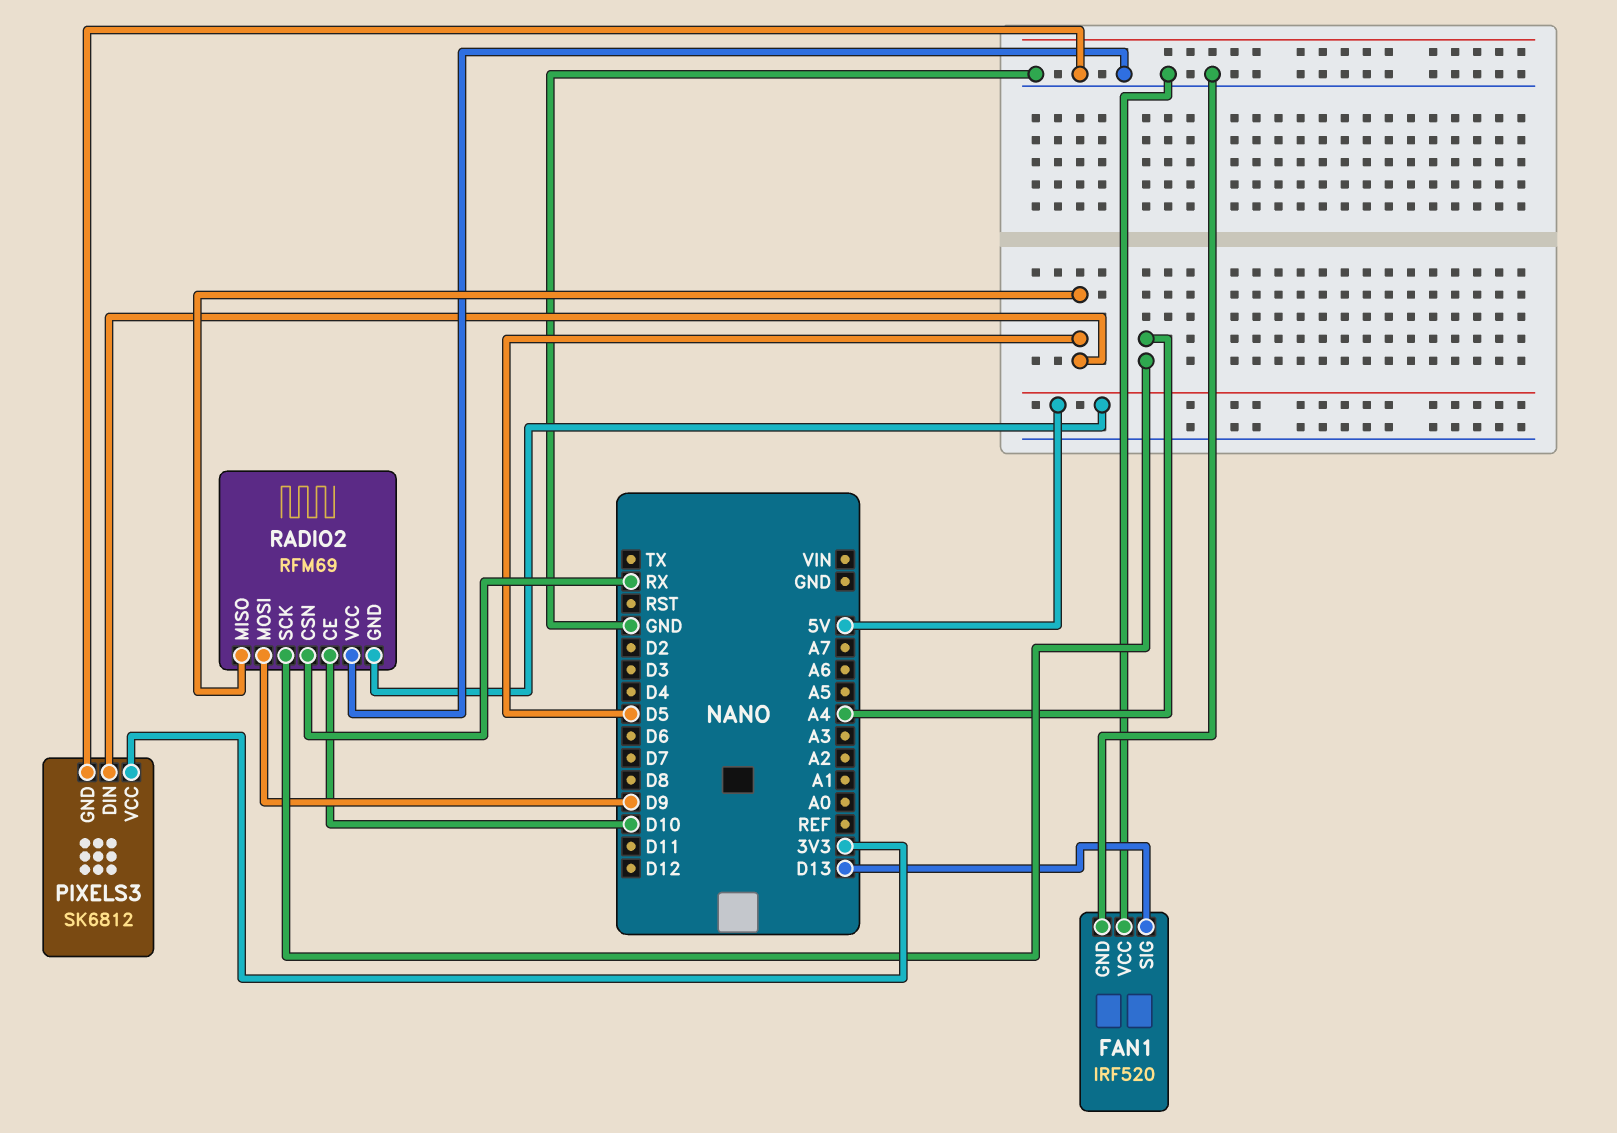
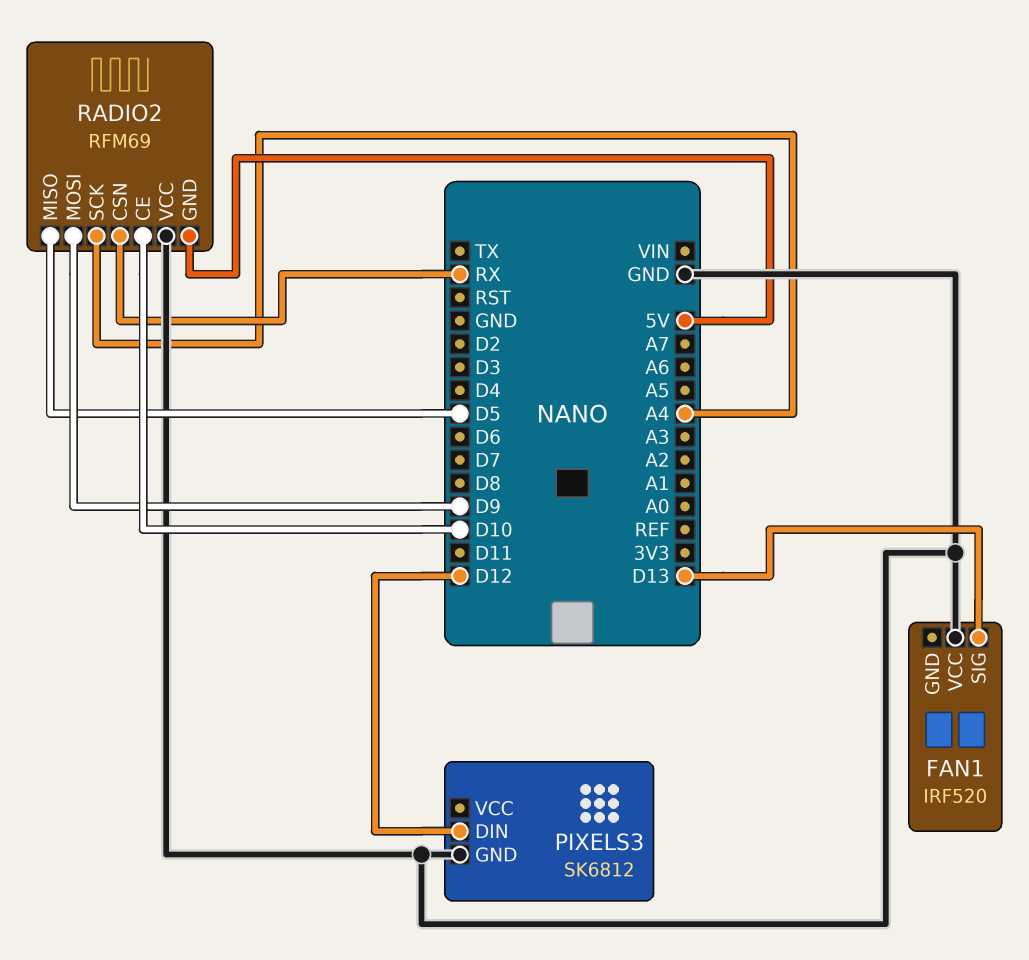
FAN1 pin GND: GND -> none
PIXELS3 pin DIN: D5 -> D12
PIXELS3 pin VCC: 3V3 -> none

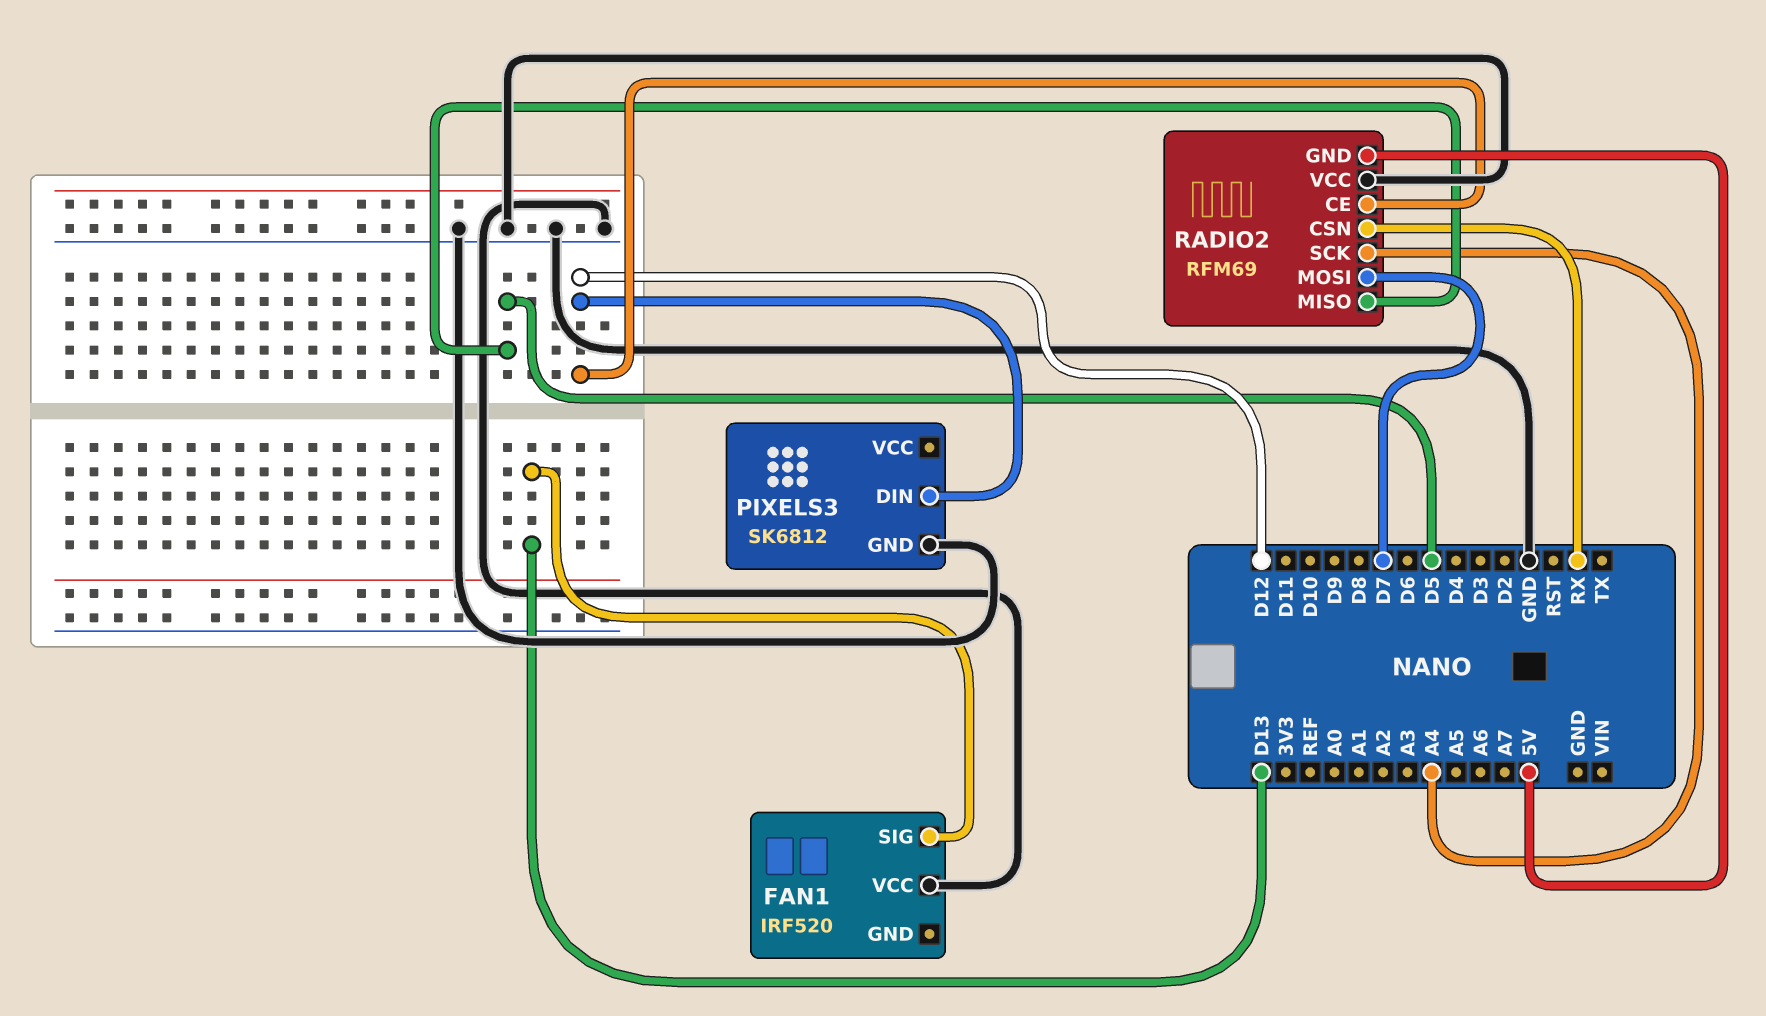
RADIO2 pin CE: D10 -> D12
RADIO2 pin MOSI: D9 -> D7

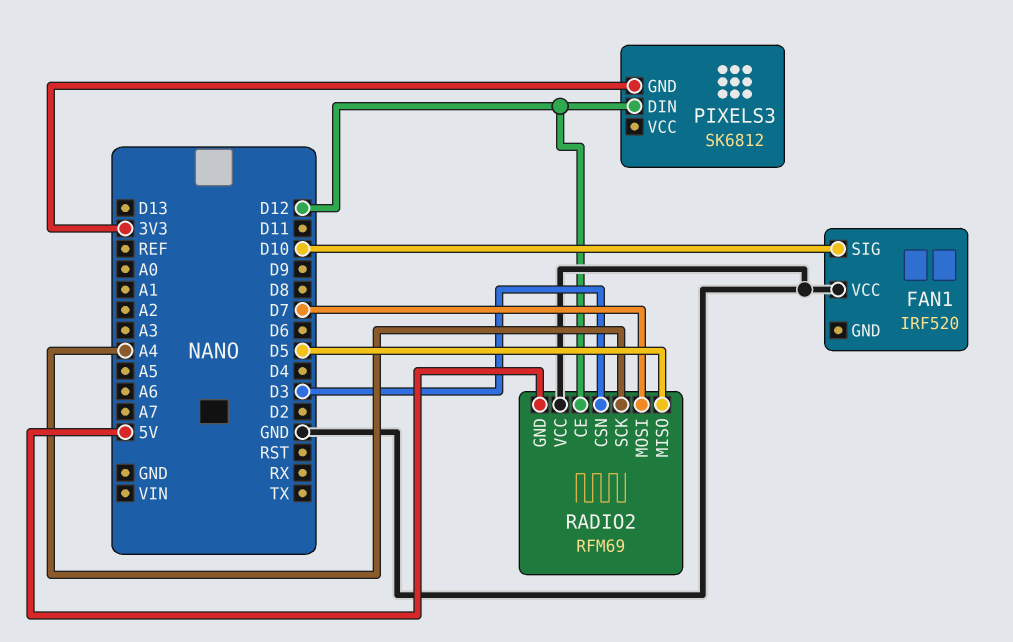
FAN1 pin SIG: D13 -> D10
PIXELS3 pin GND: GND -> 3V3
RADIO2 pin CSN: RX -> D3

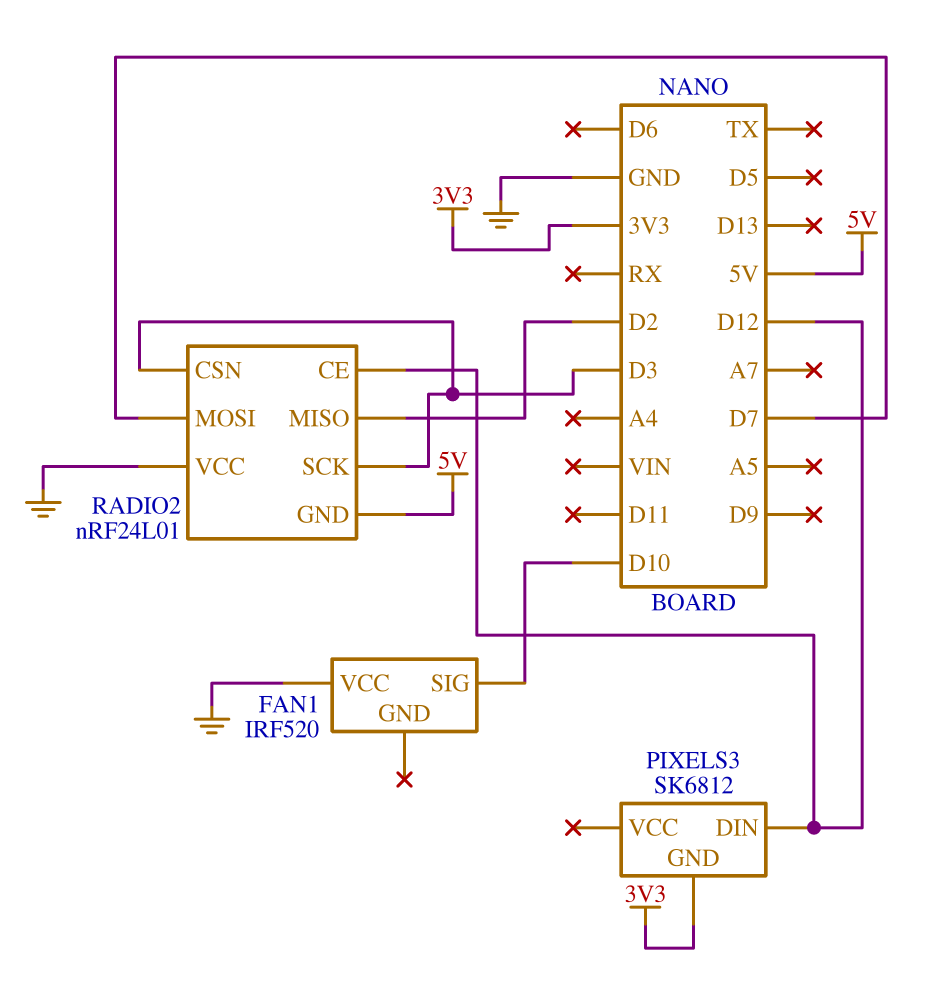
RADIO2: RFM69 -> nRF24L01
RADIO2 pin MISO: D5 -> D2
RADIO2 pin SCK: A4 -> D3

